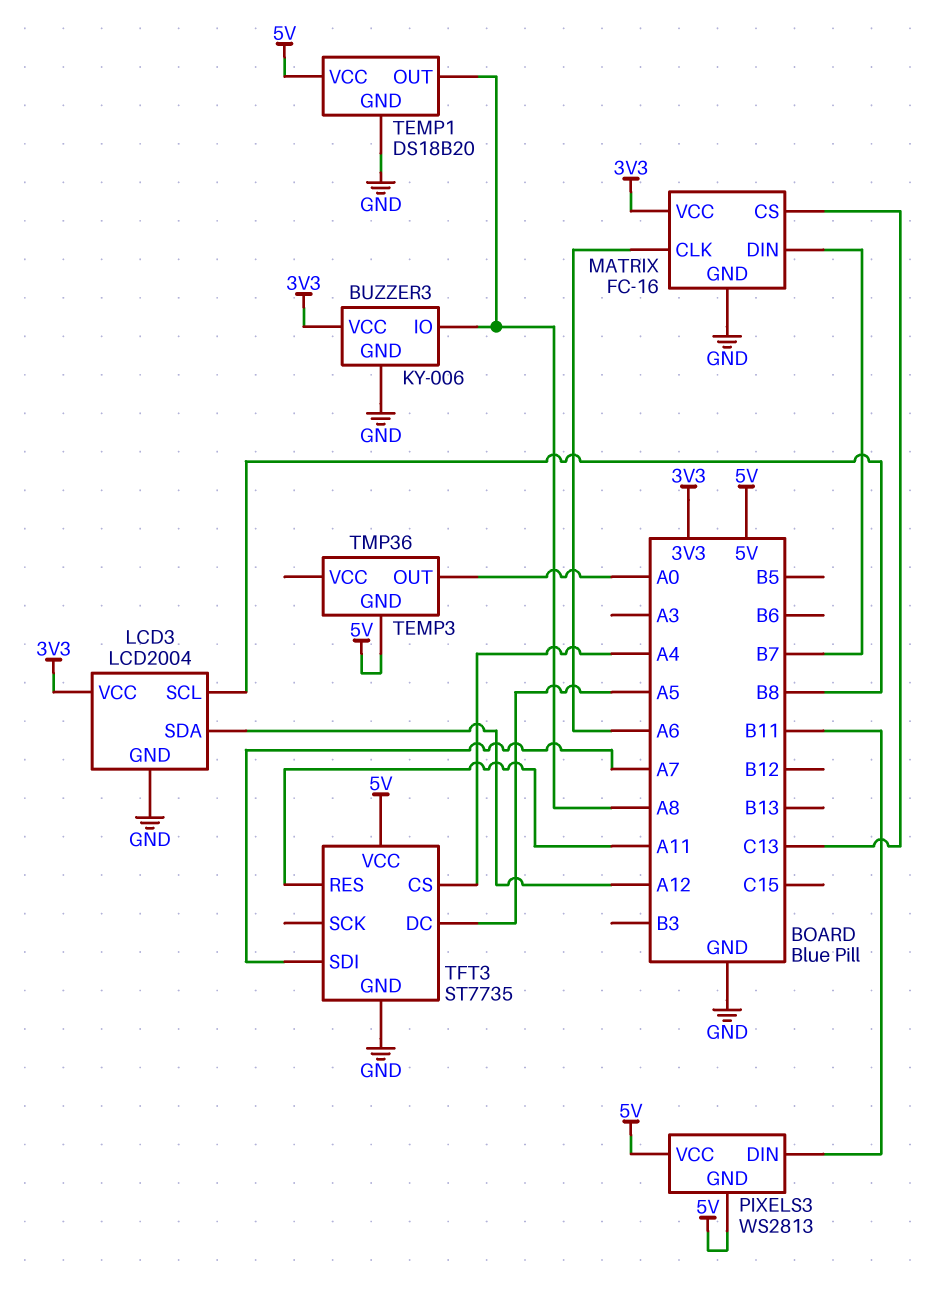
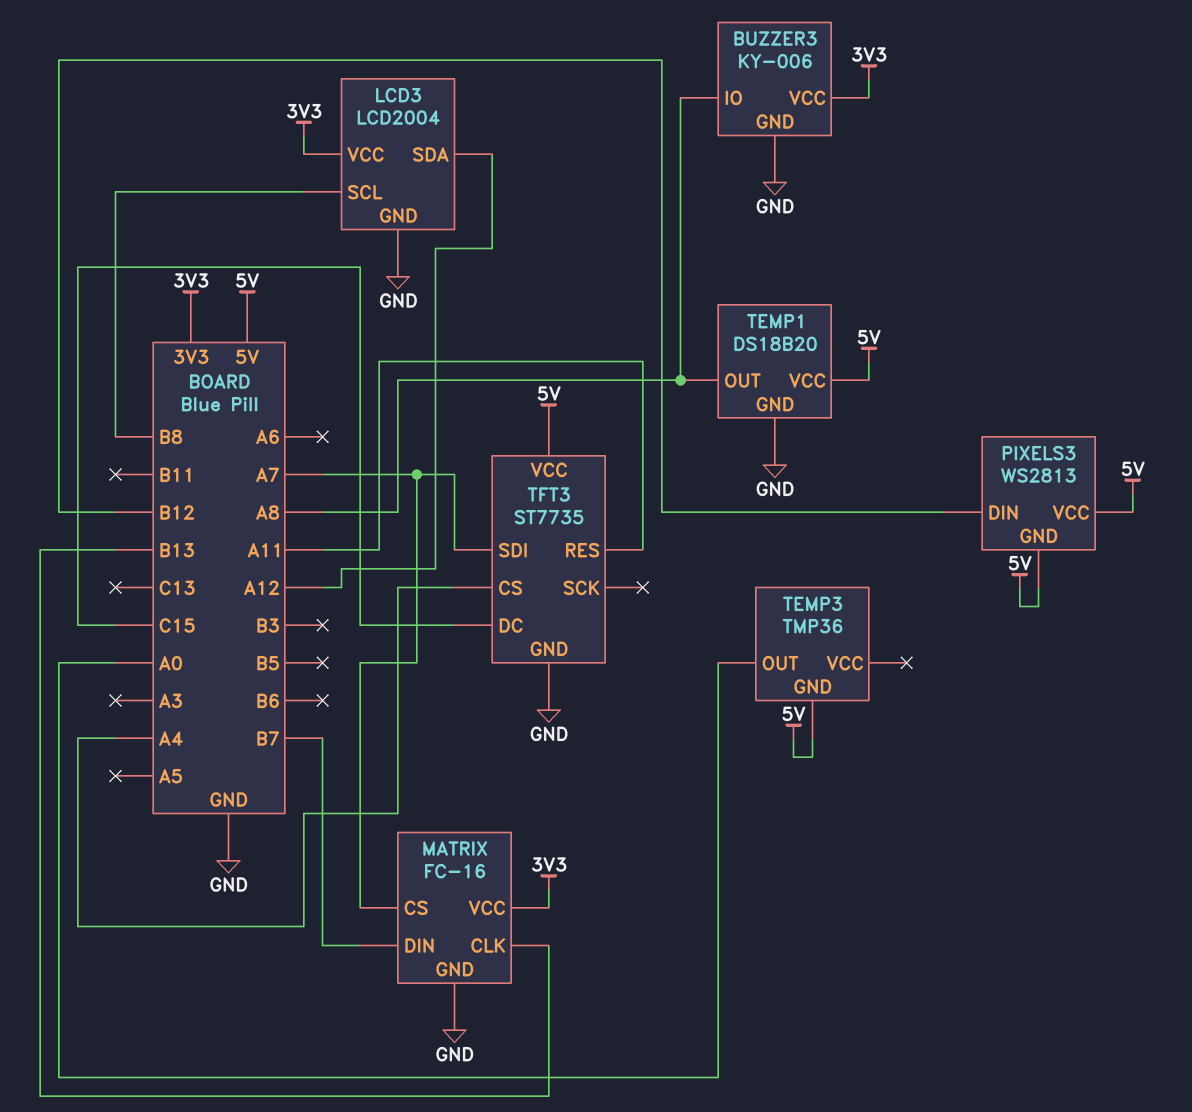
MATRIX pin CLK: A6 -> B13
MATRIX pin CS: C13 -> A7
PIXELS3 pin DIN: B11 -> B12
TFT3 pin DC: A5 -> C15

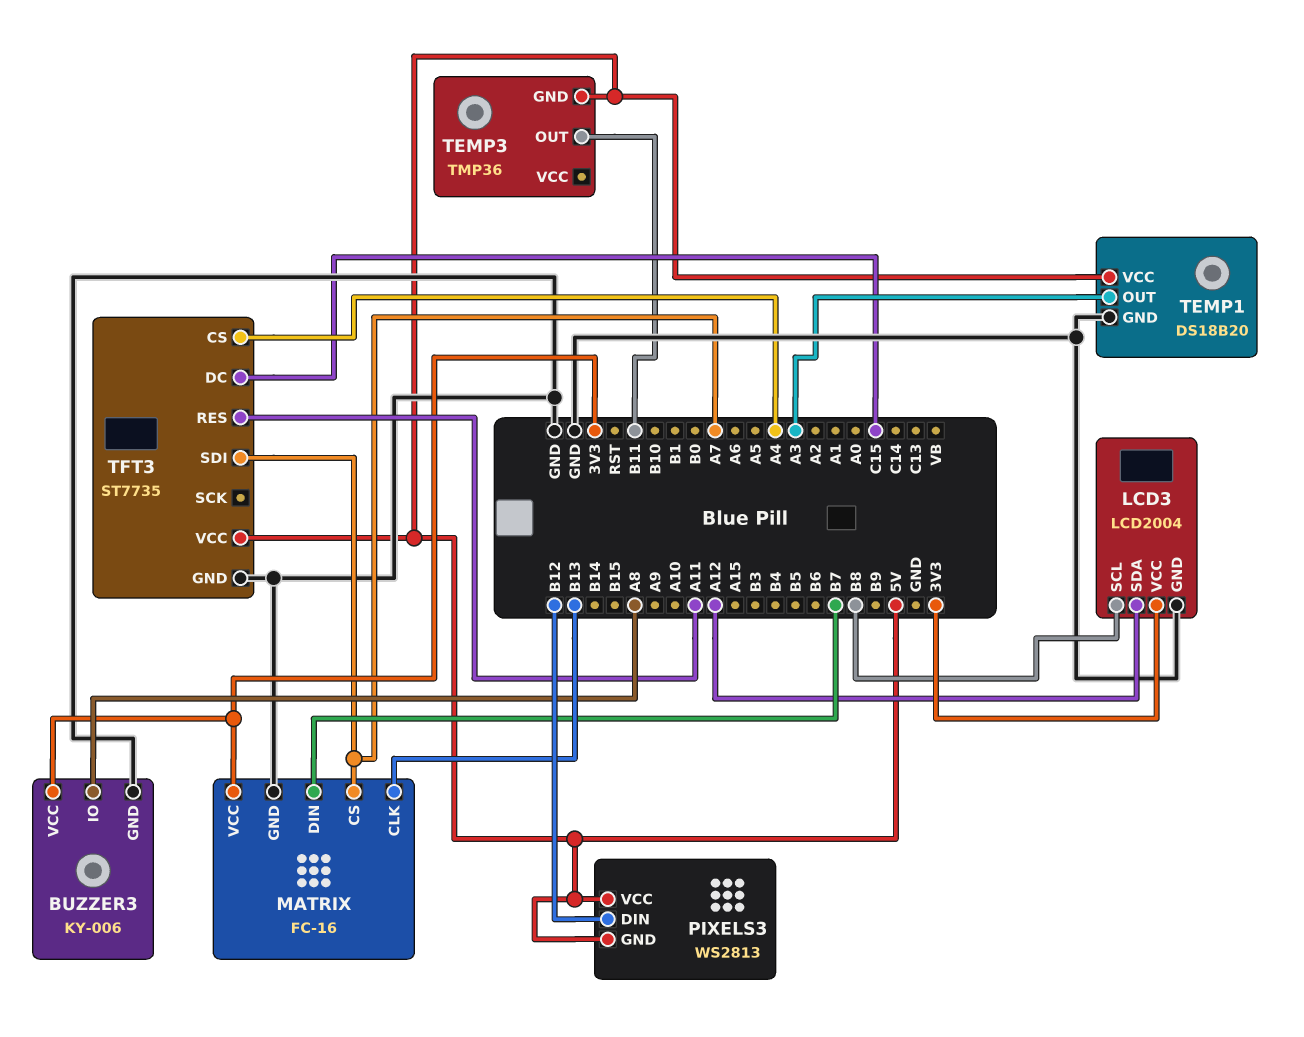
TEMP1 pin OUT: A8 -> A3
TEMP3 pin OUT: A0 -> B11

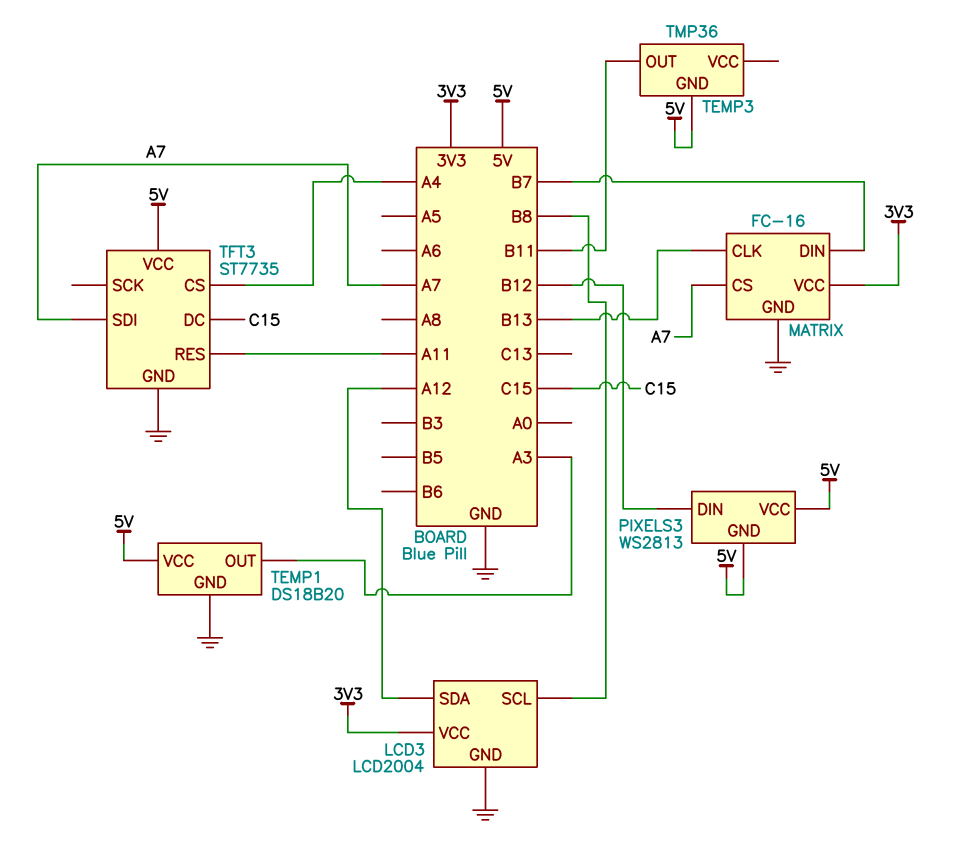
BUZZER3: KY-006 -> none
BUZZER3 pin GND: GND -> none
BUZZER3 pin IO: A8 -> none
BUZZER3 pin VCC: 3V3 -> none

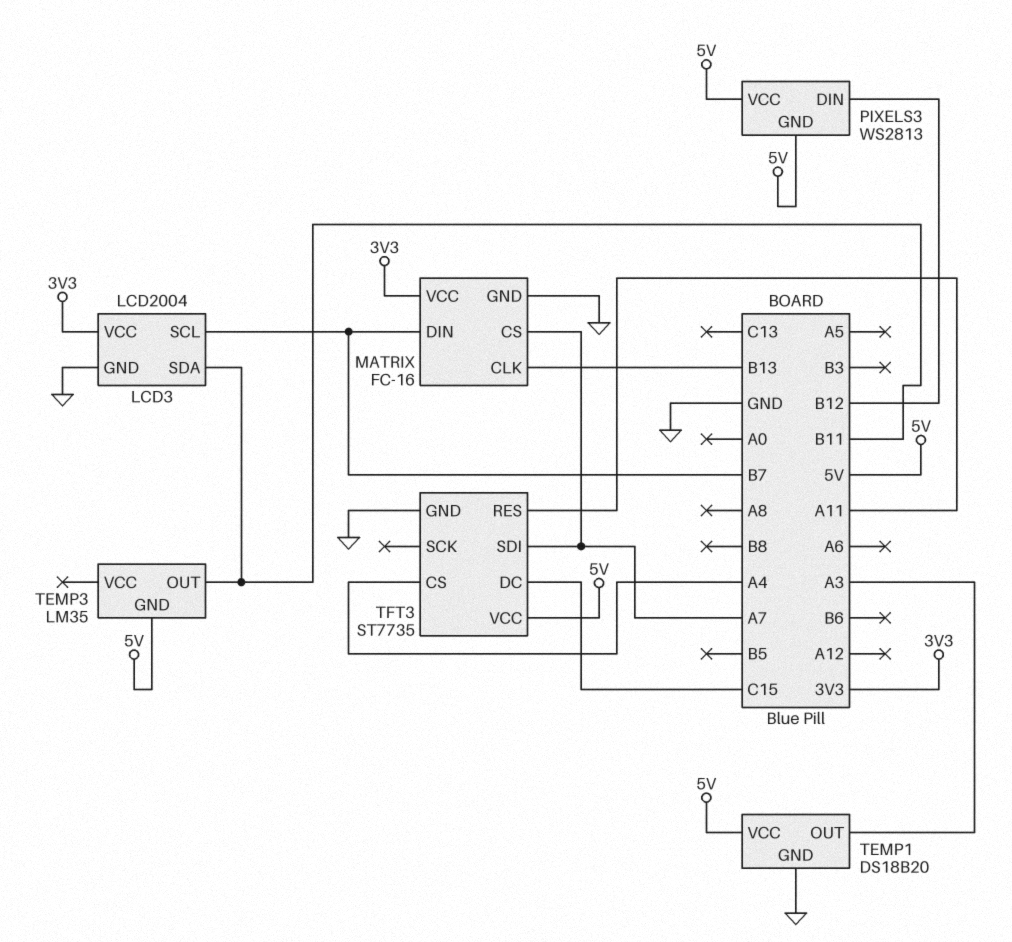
LCD3 pin SCL: B8 -> B7
LCD3 pin SDA: A12 -> B11
TEMP3: TMP36 -> LM35

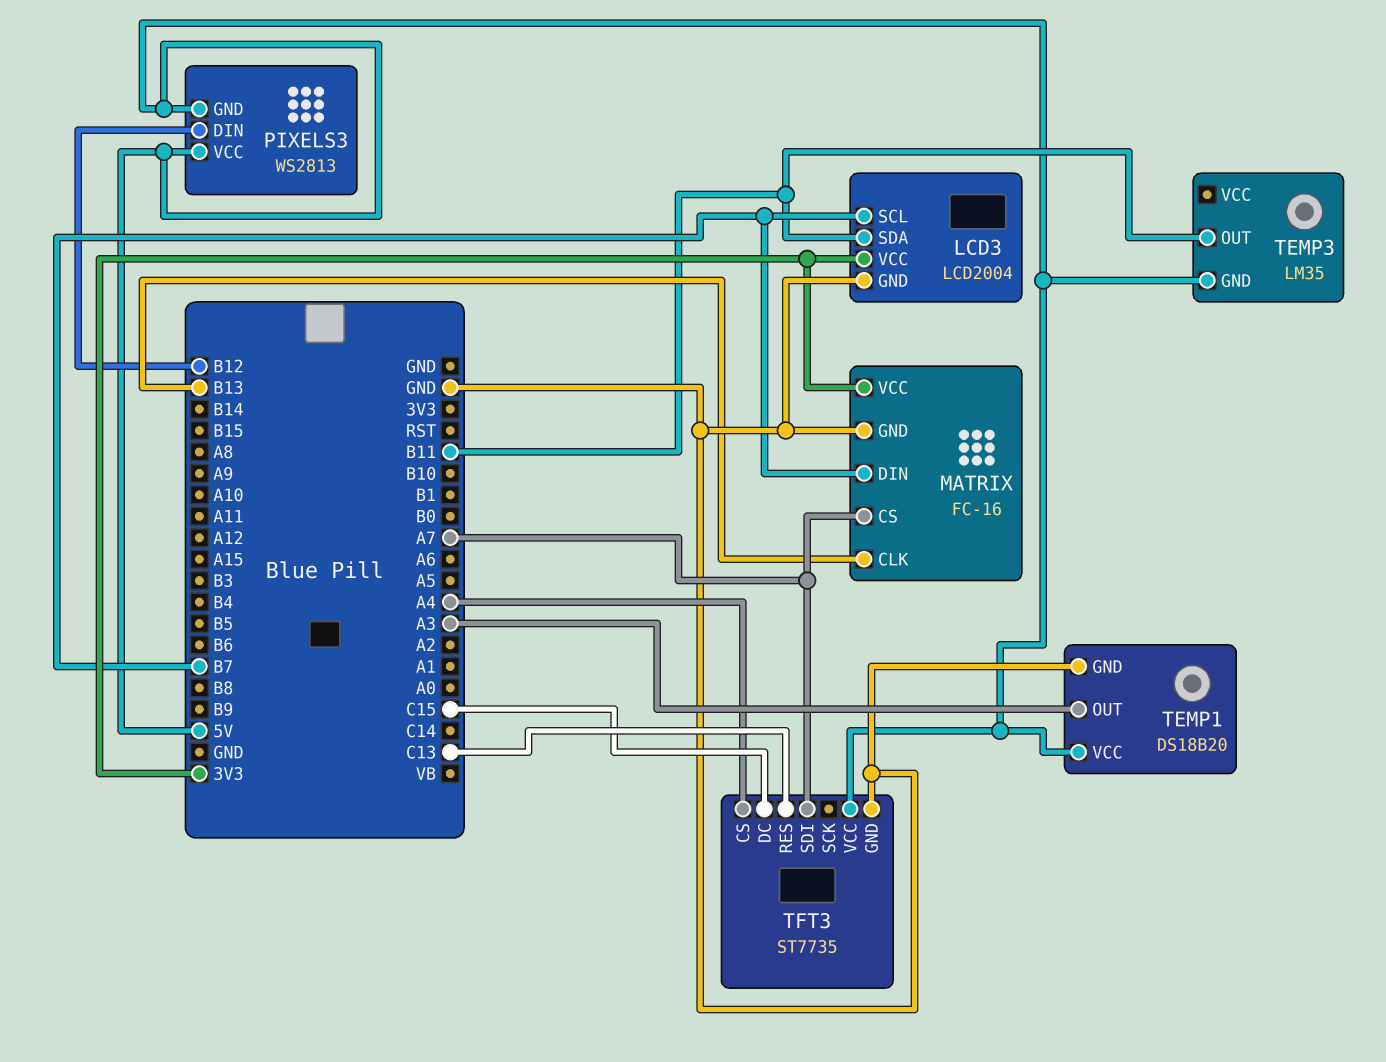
TFT3 pin RES: A11 -> C13

